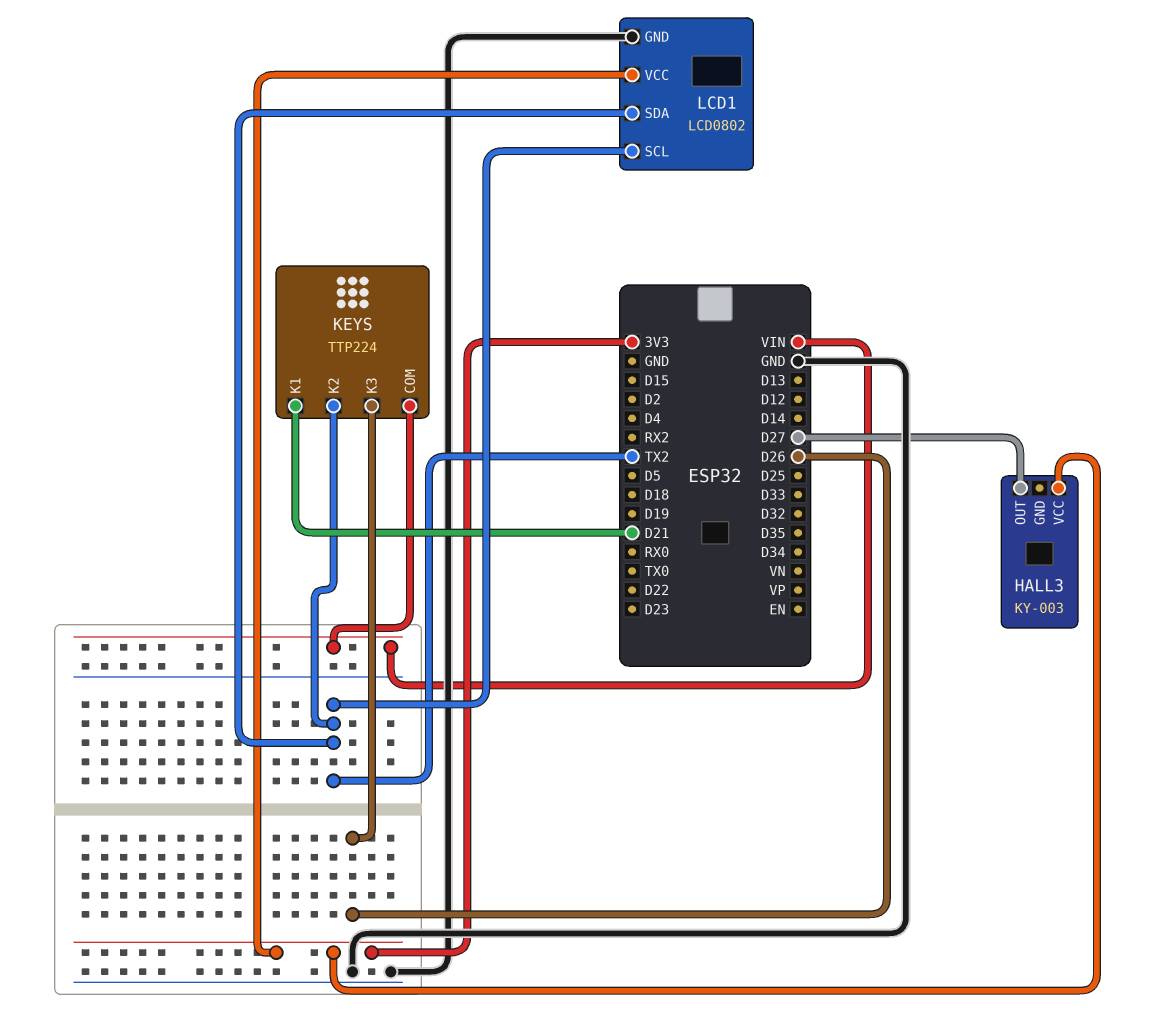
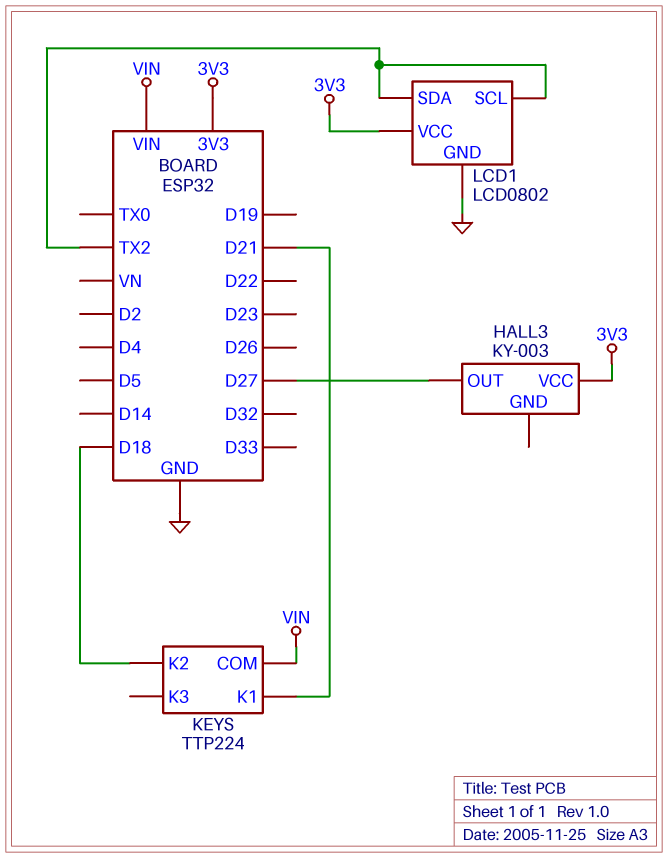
KEYS pin K2: TX2 -> D18
KEYS pin K3: D26 -> none

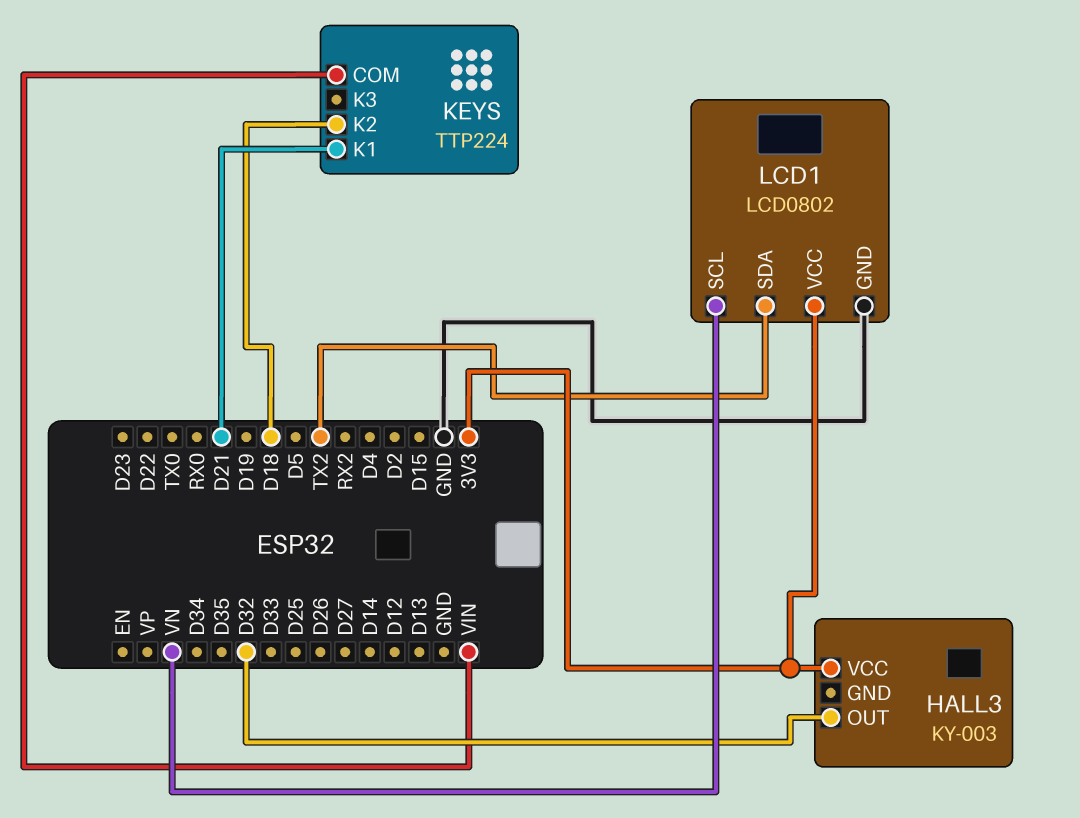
HALL3 pin OUT: D27 -> D32
LCD1 pin SCL: TX2 -> VN

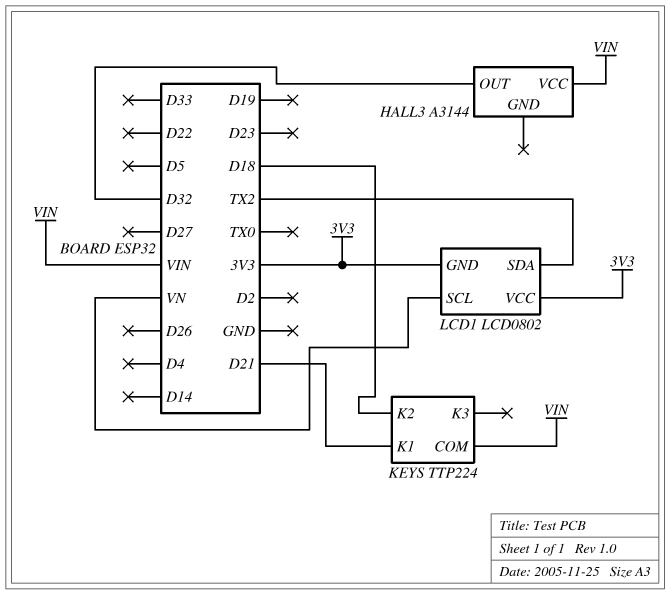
HALL3: KY-003 -> A3144
HALL3 pin VCC: 3V3 -> VIN
LCD1 pin GND: GND -> 3V3

